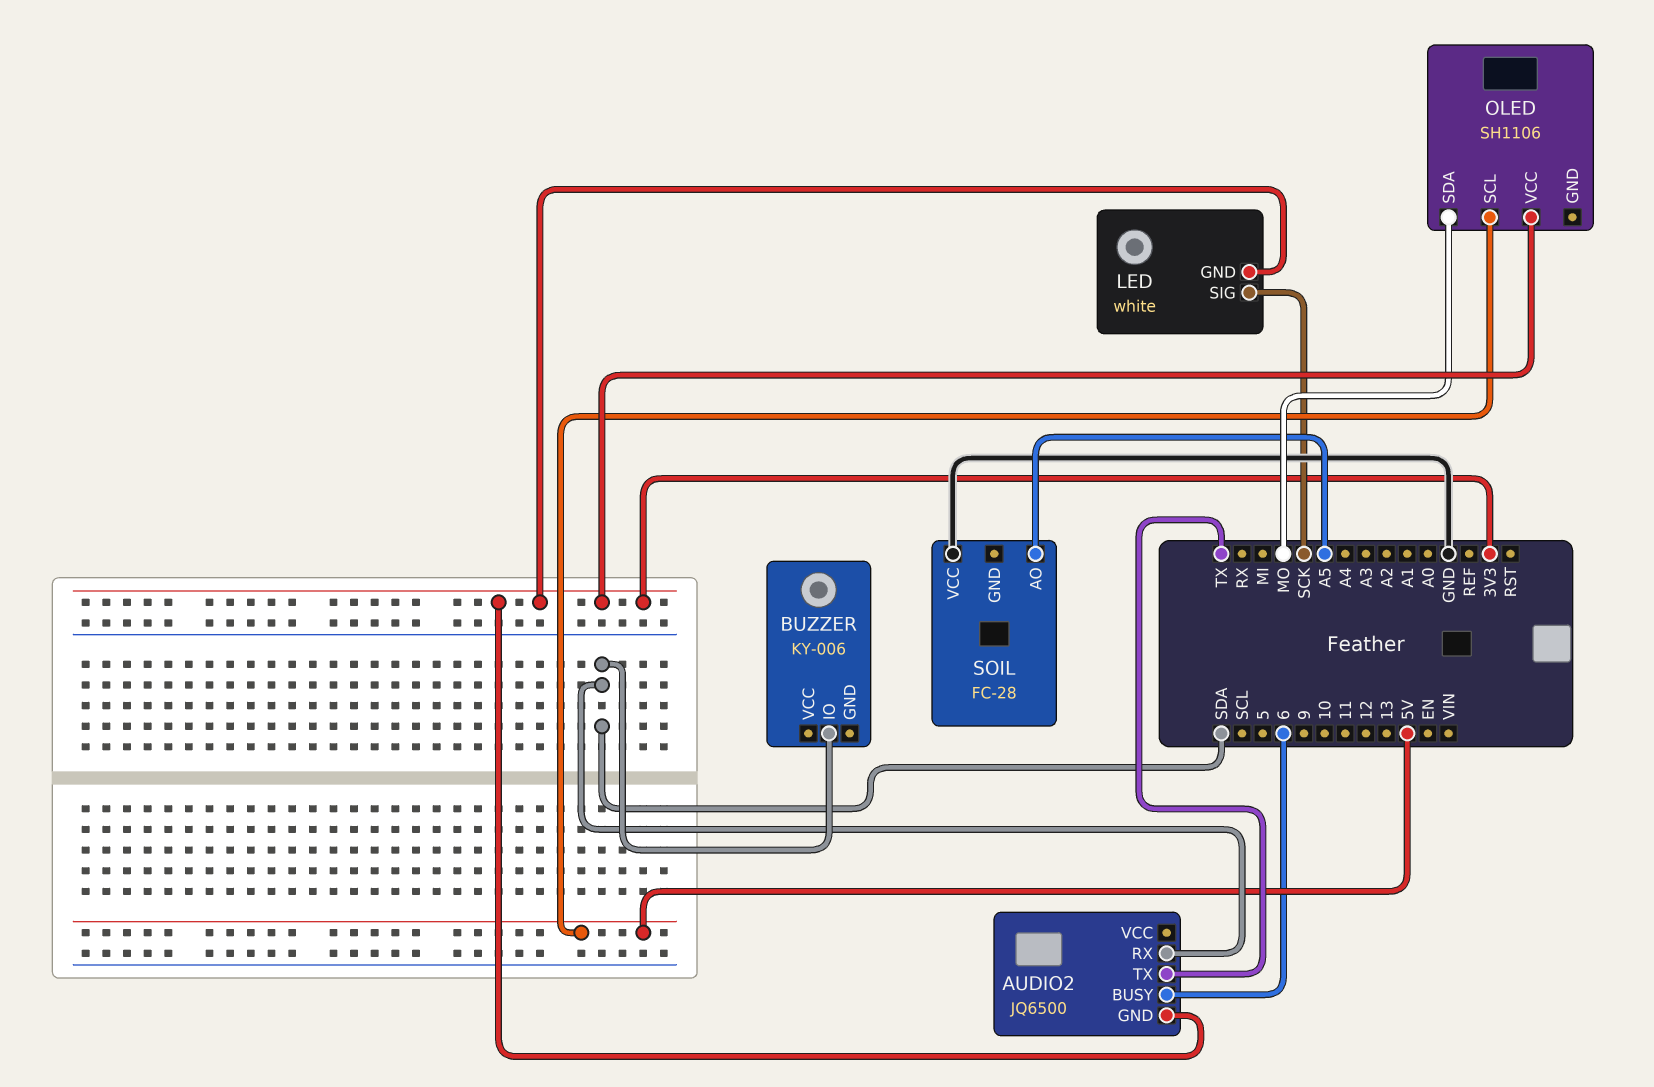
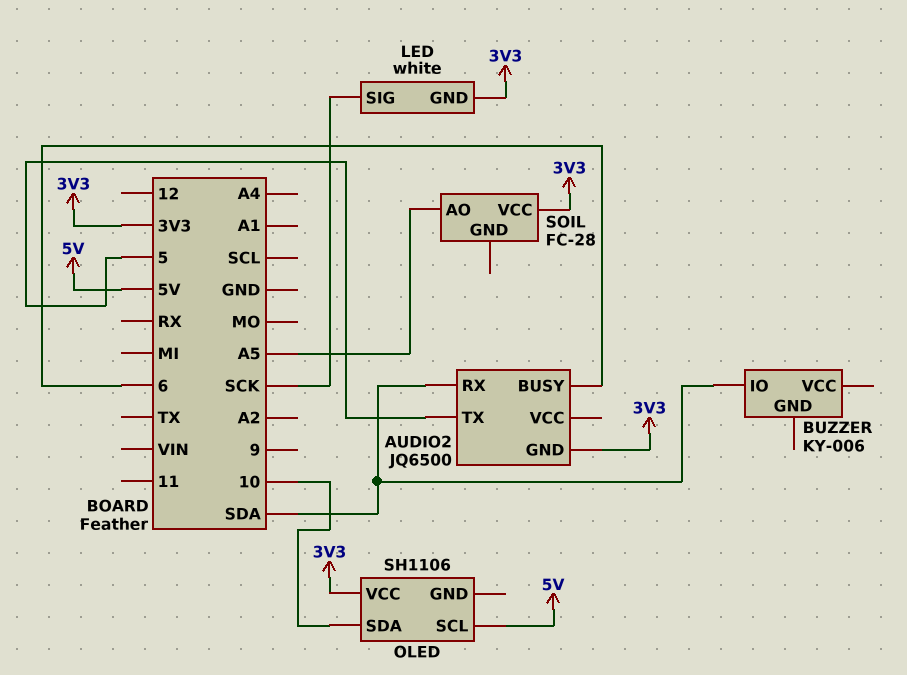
AUDIO2 pin TX: TX -> 5
OLED pin SDA: MO -> 10
SOIL pin VCC: GND -> 3V3

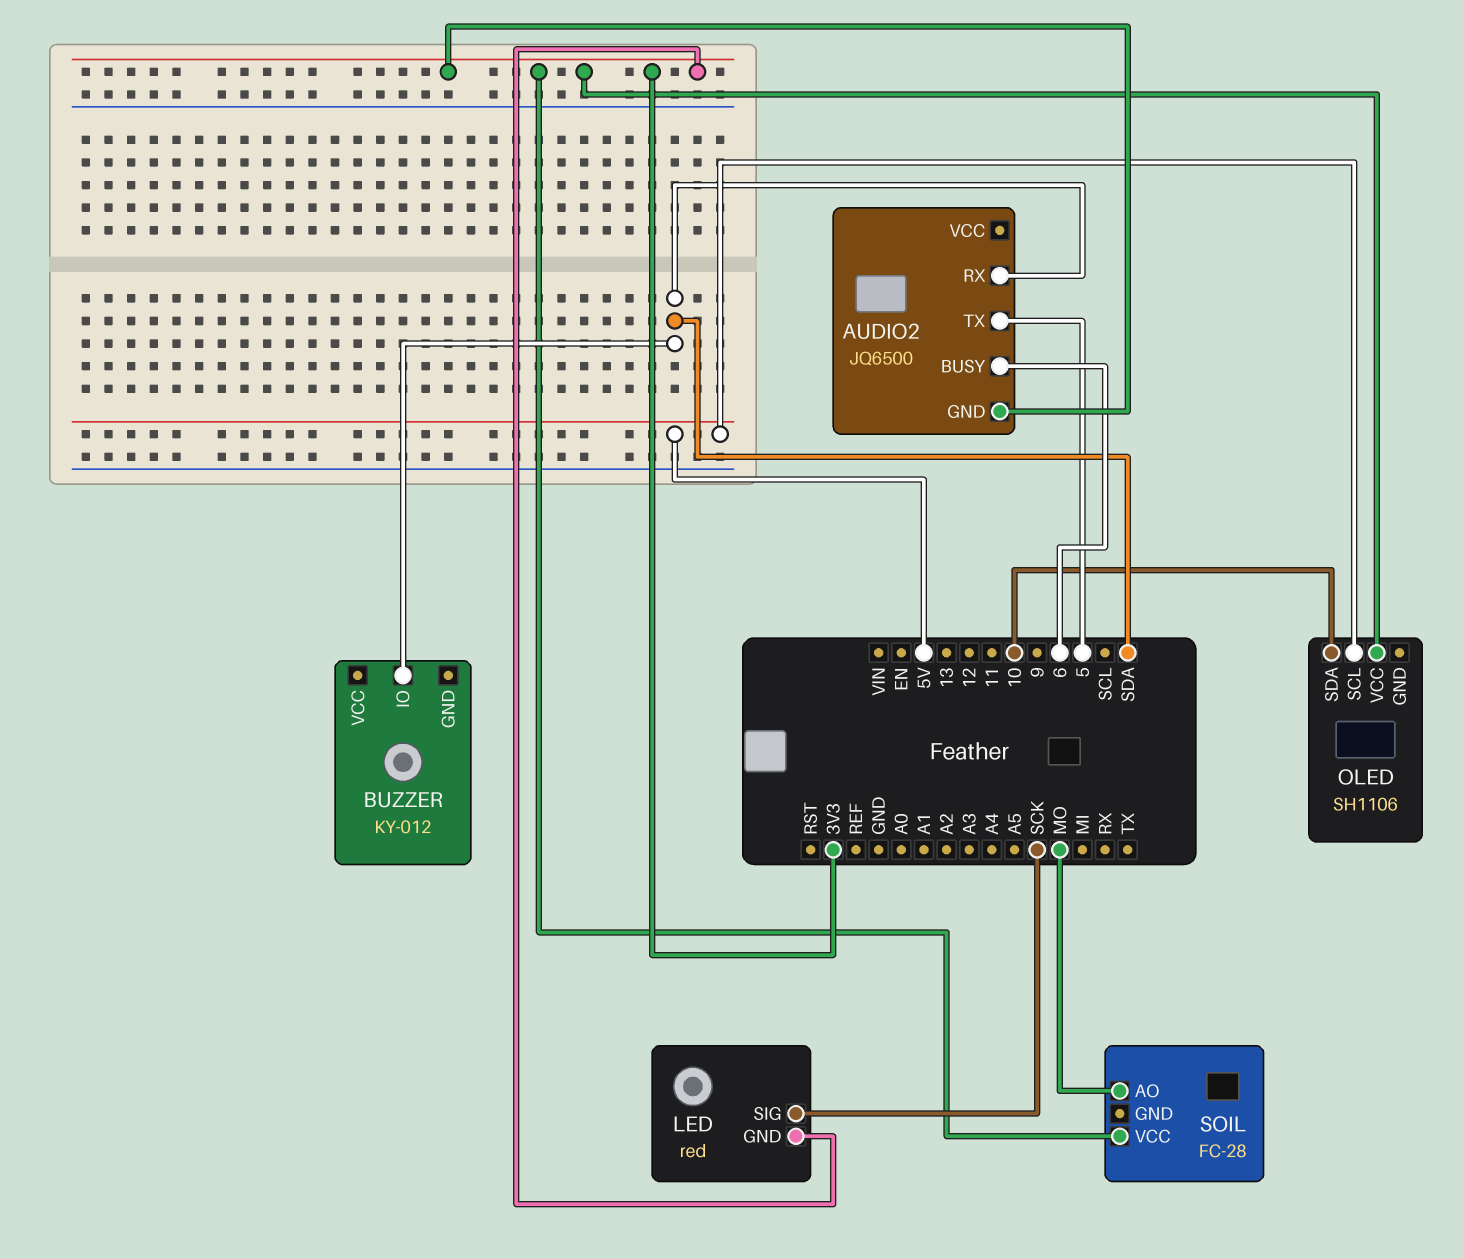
BUZZER: KY-006 -> KY-012
LED: white -> red
SOIL pin AO: A5 -> MO

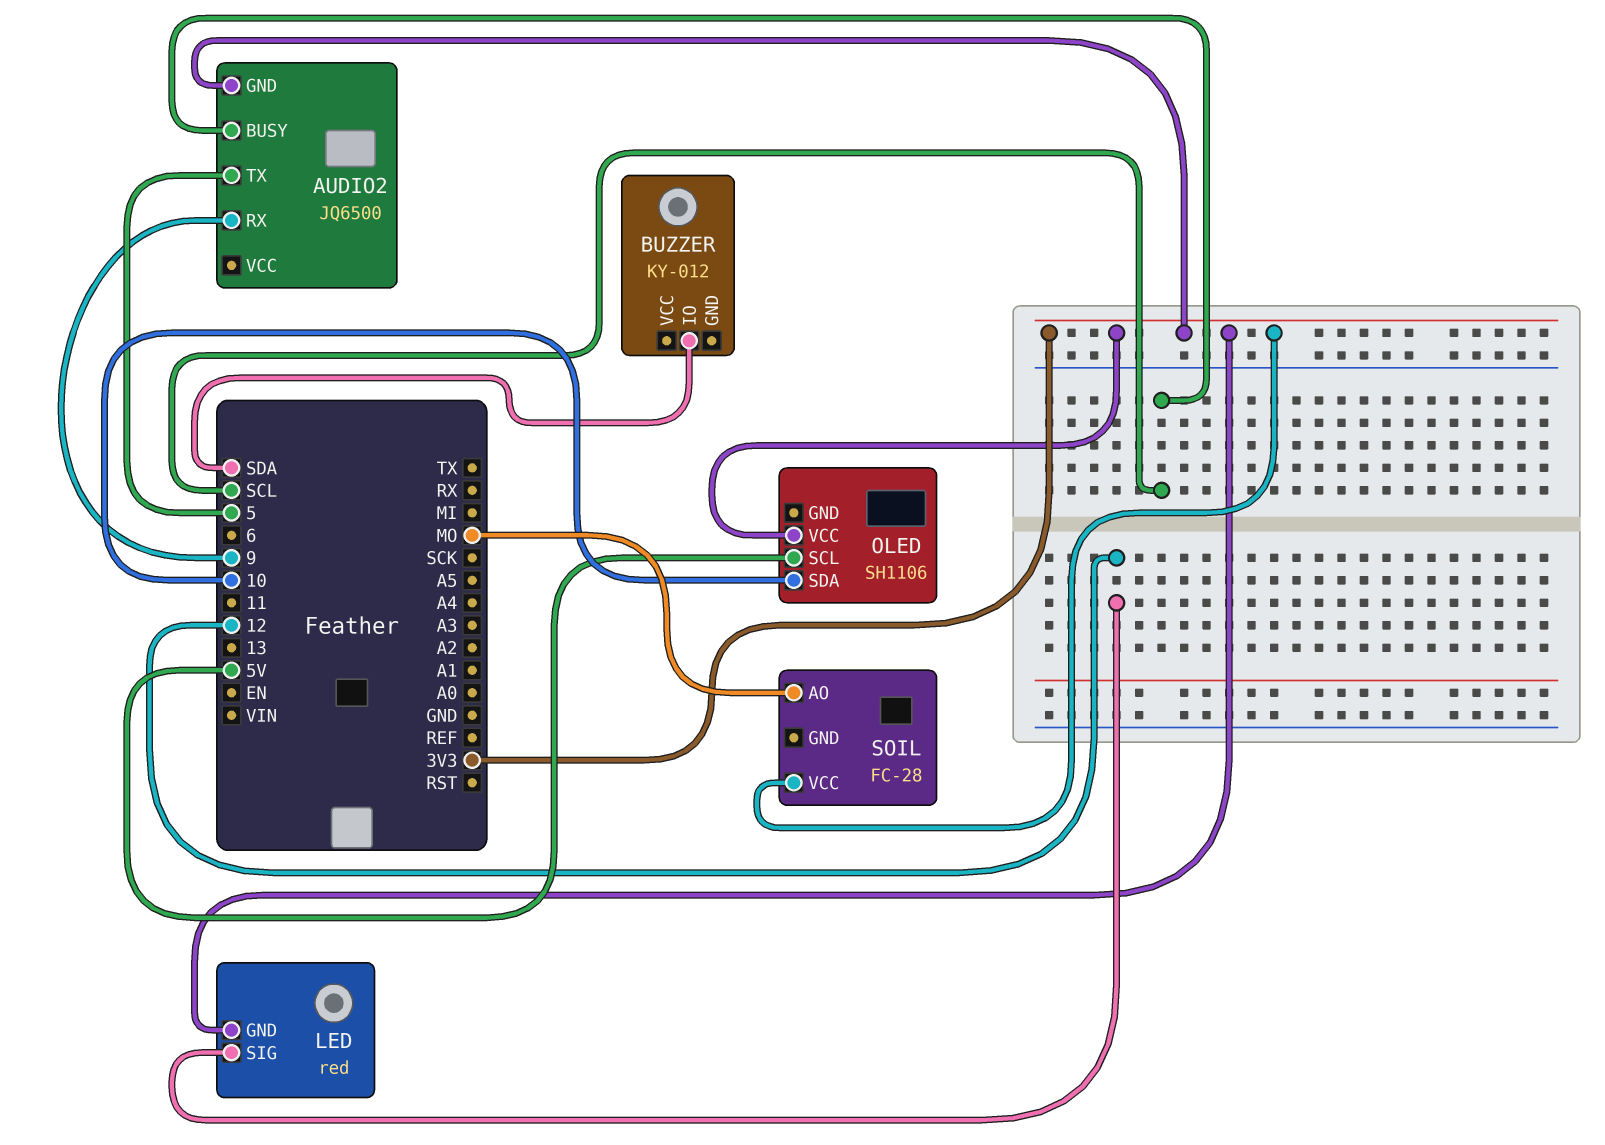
AUDIO2 pin BUSY: 6 -> SCL
AUDIO2 pin RX: SDA -> 9
LED pin SIG: SCK -> 12

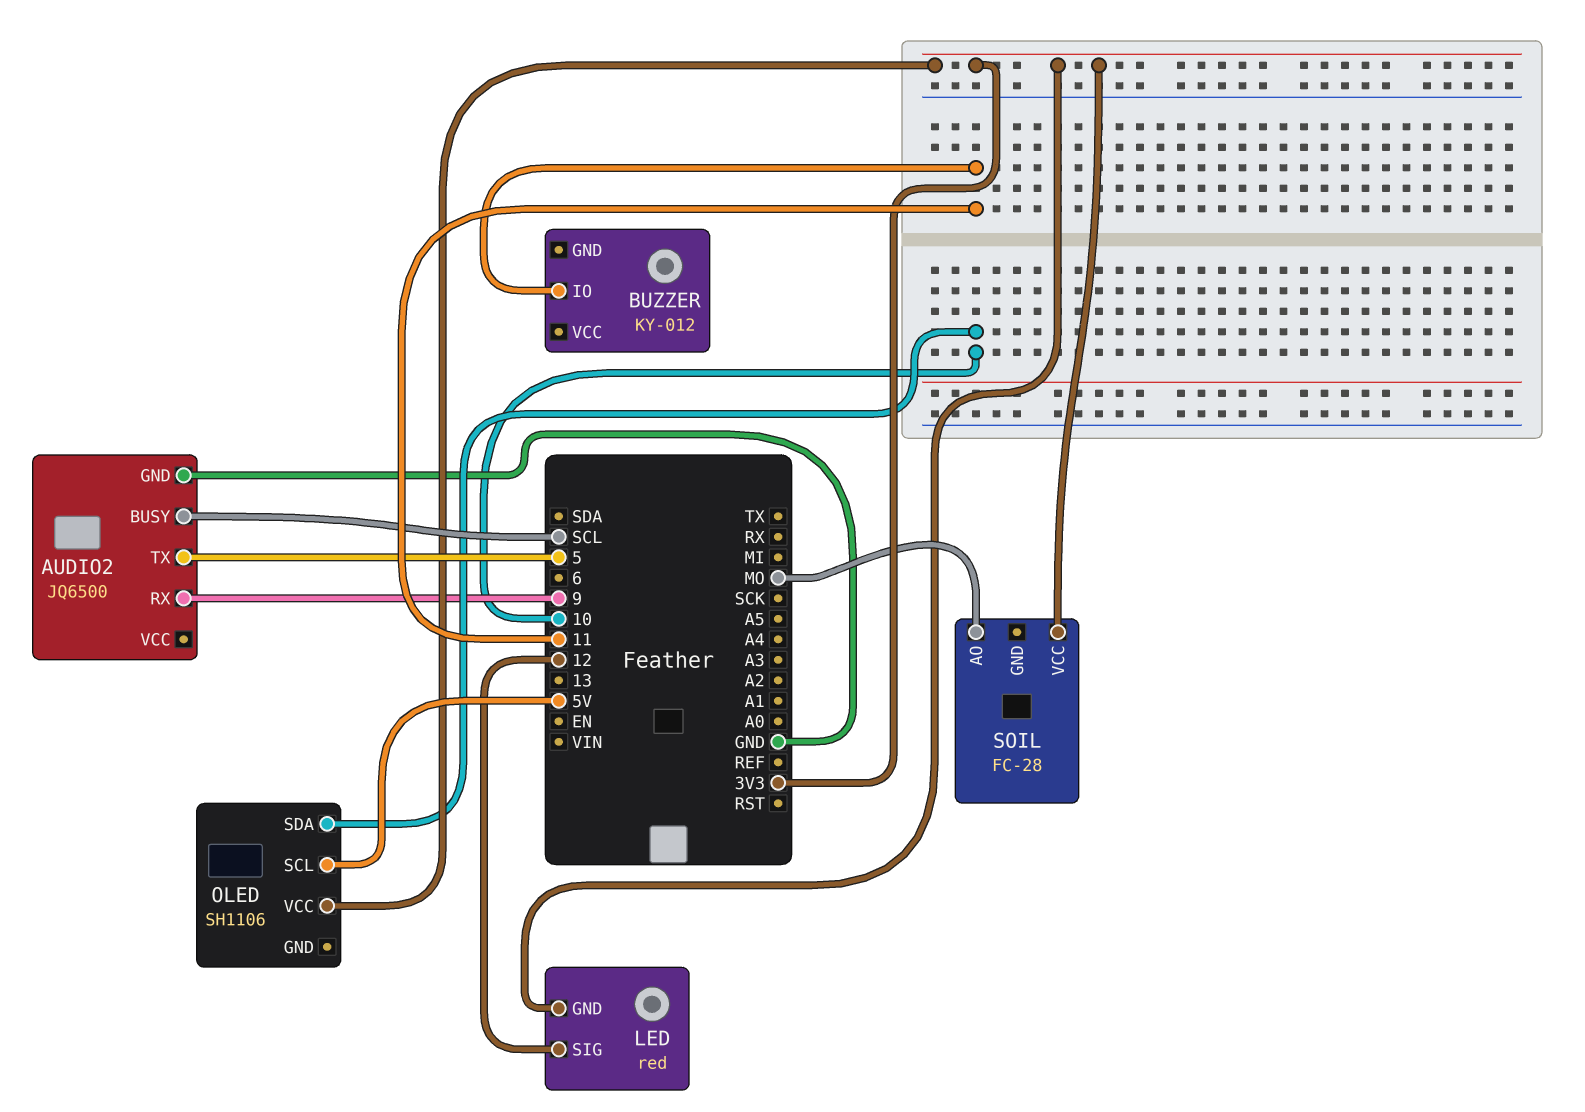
AUDIO2 pin GND: 3V3 -> GND
BUZZER pin IO: SDA -> 11

